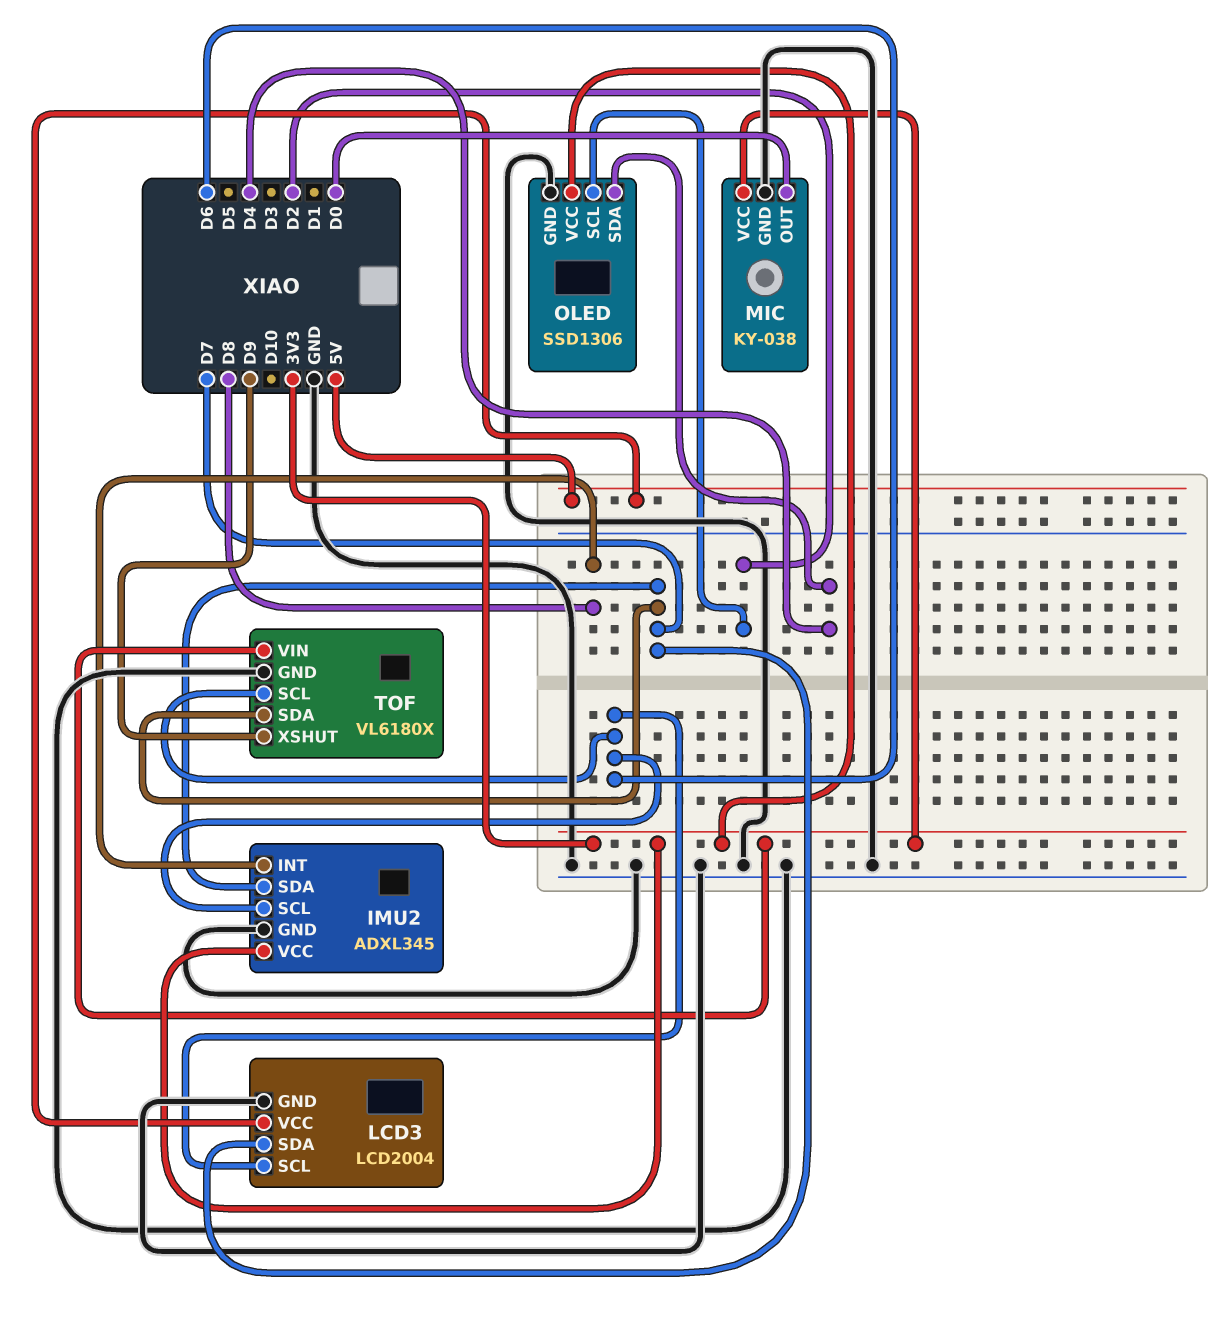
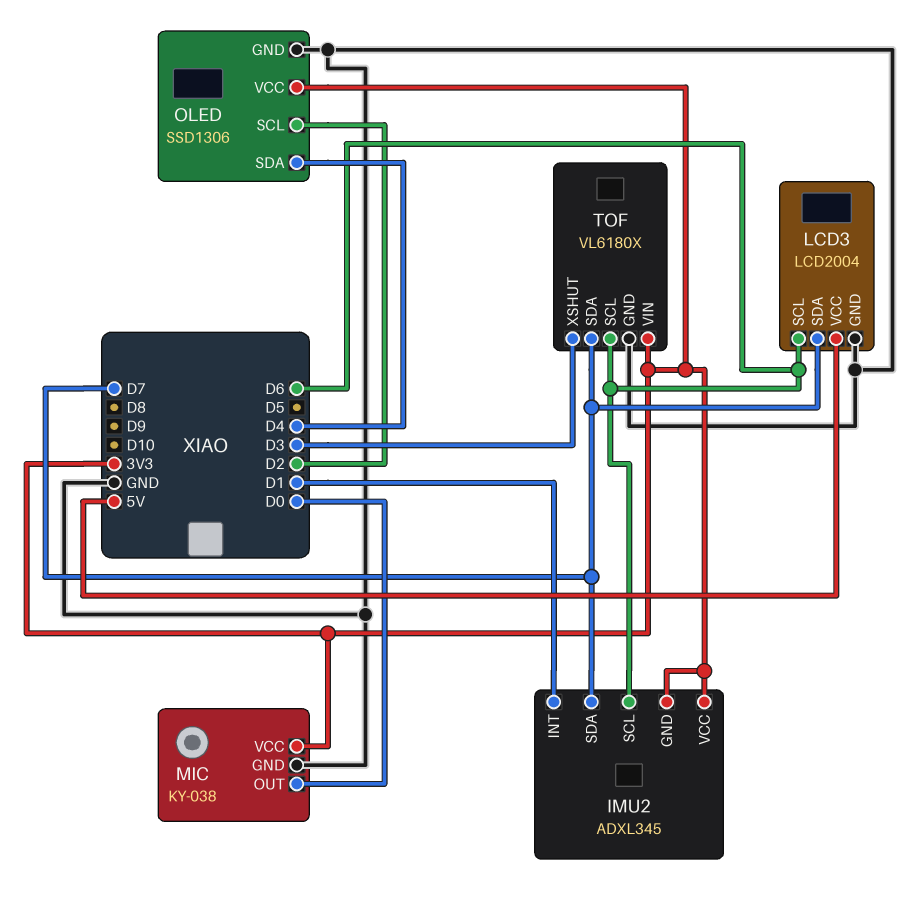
IMU2 pin GND: GND -> 3V3
IMU2 pin INT: D8 -> D1
TOF pin XSHUT: D9 -> D3

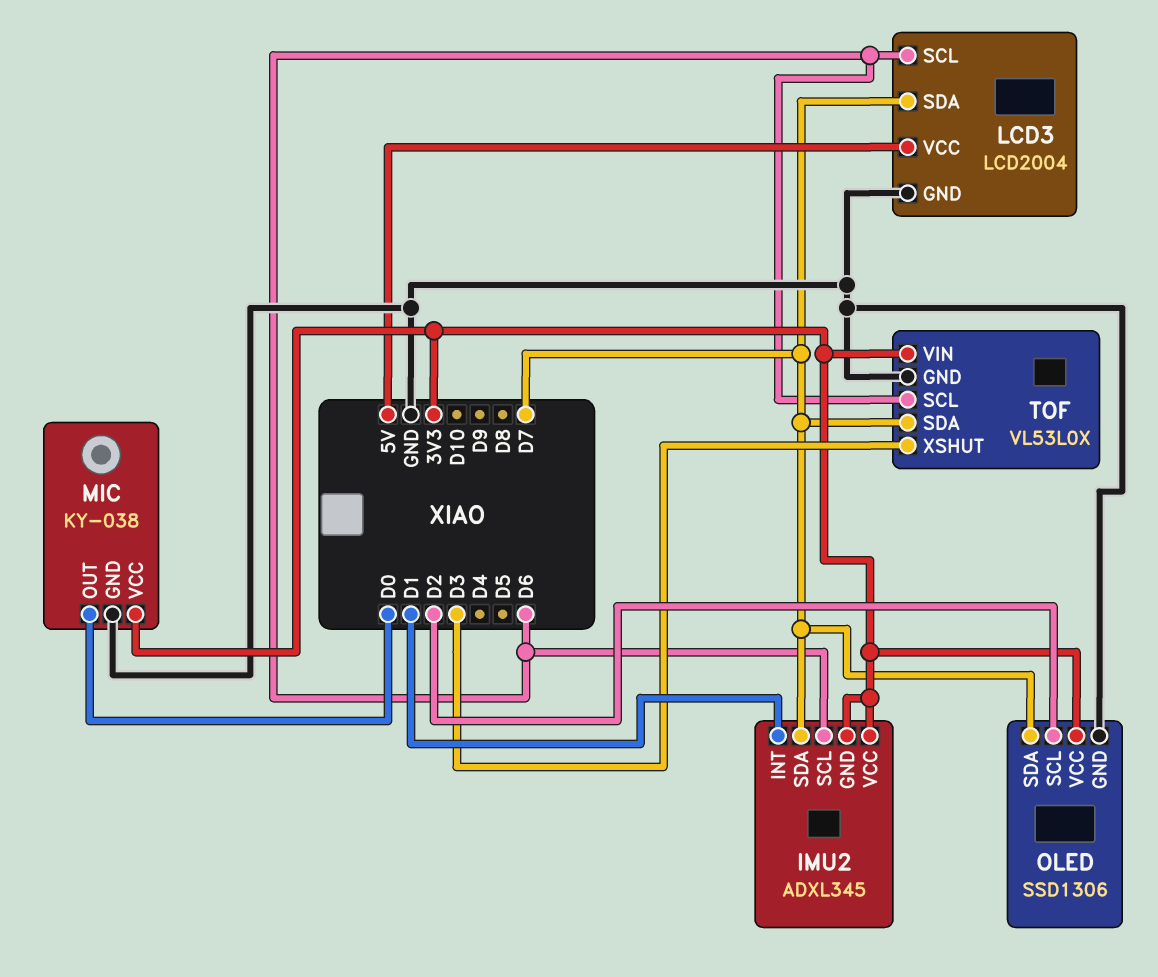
OLED pin SDA: D4 -> D7
TOF: VL6180X -> VL53L0X

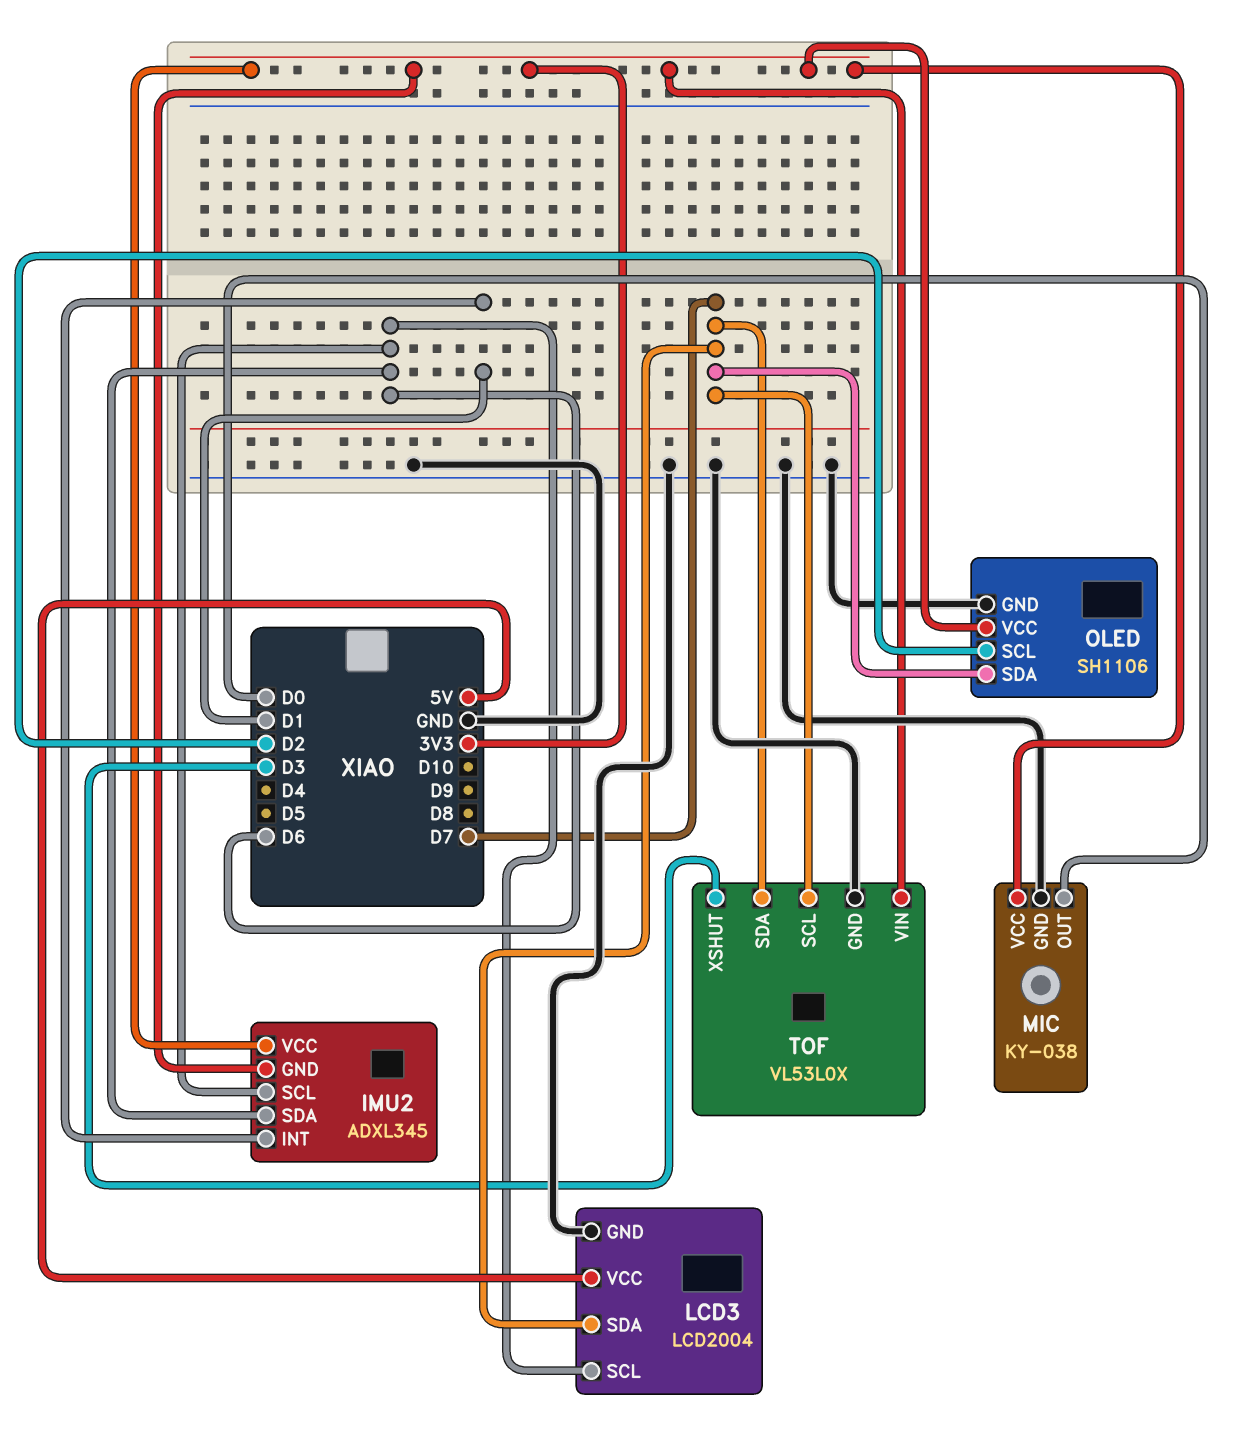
IMU2 pin SDA: D7 -> D6
OLED: SSD1306 -> SH1106
TOF pin SCL: D6 -> D7

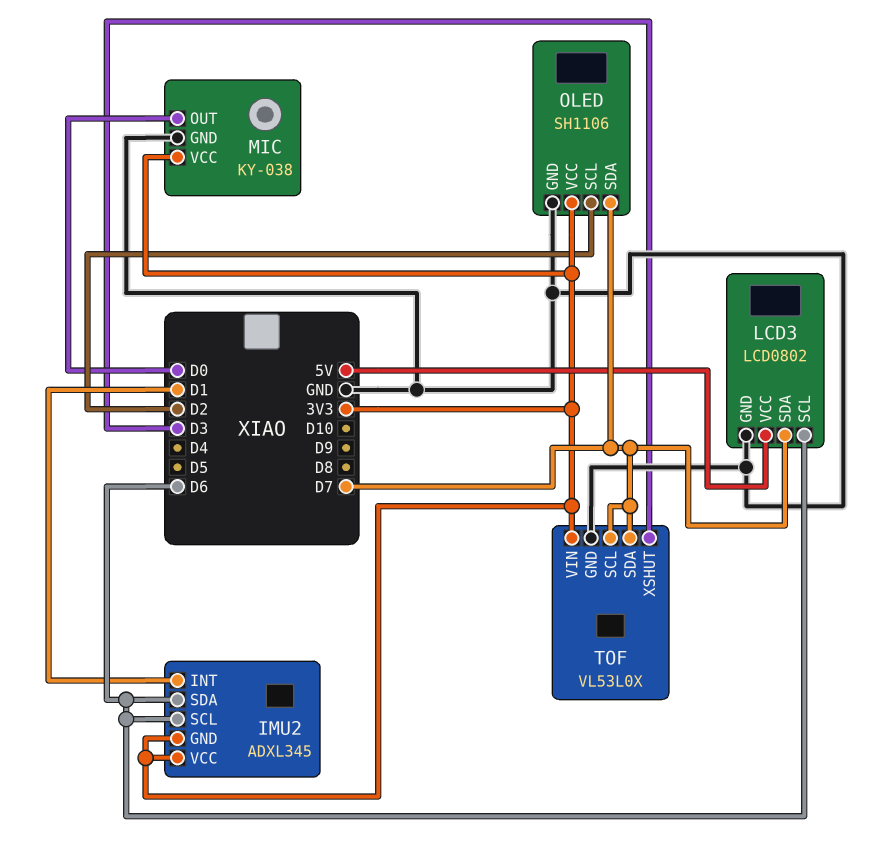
LCD3: LCD2004 -> LCD0802

